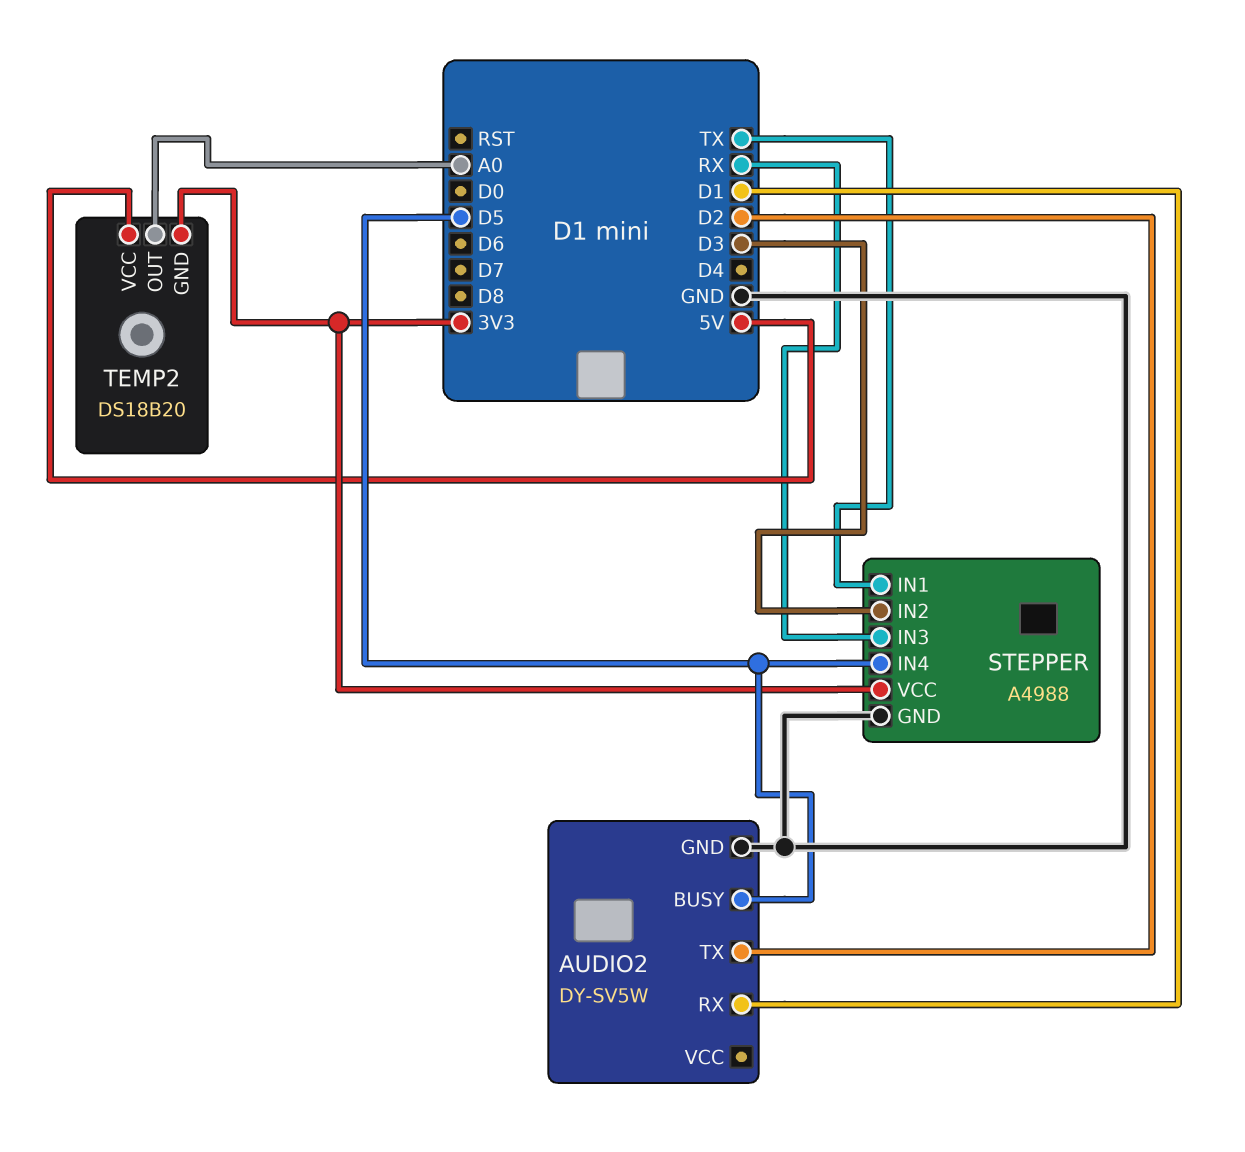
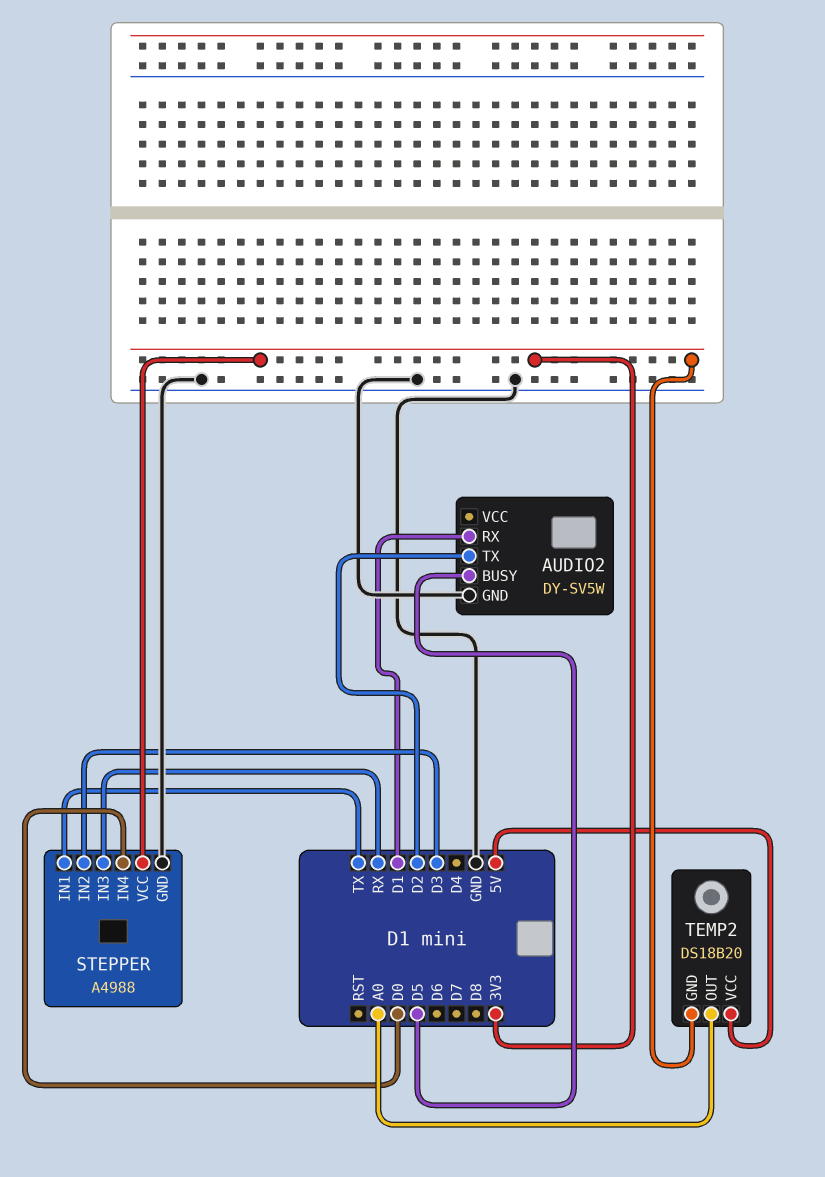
STEPPER pin IN4: D5 -> D0

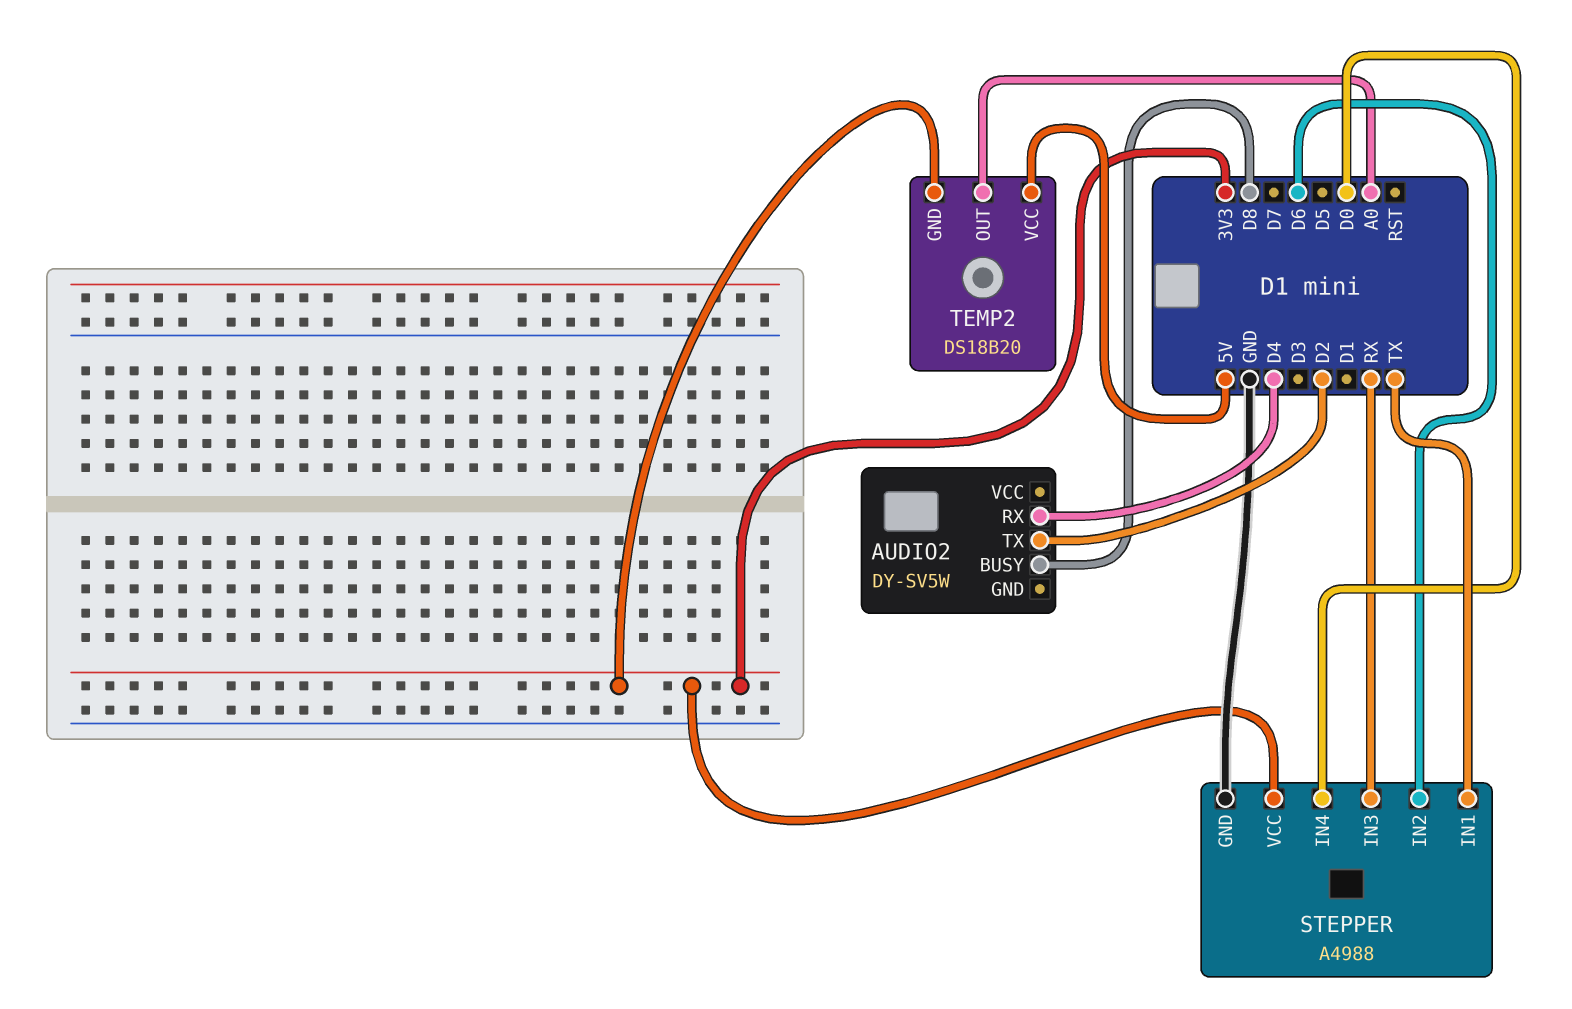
AUDIO2 pin BUSY: D5 -> D8
AUDIO2 pin GND: GND -> none
AUDIO2 pin RX: D1 -> D4
STEPPER pin IN2: D3 -> D6

